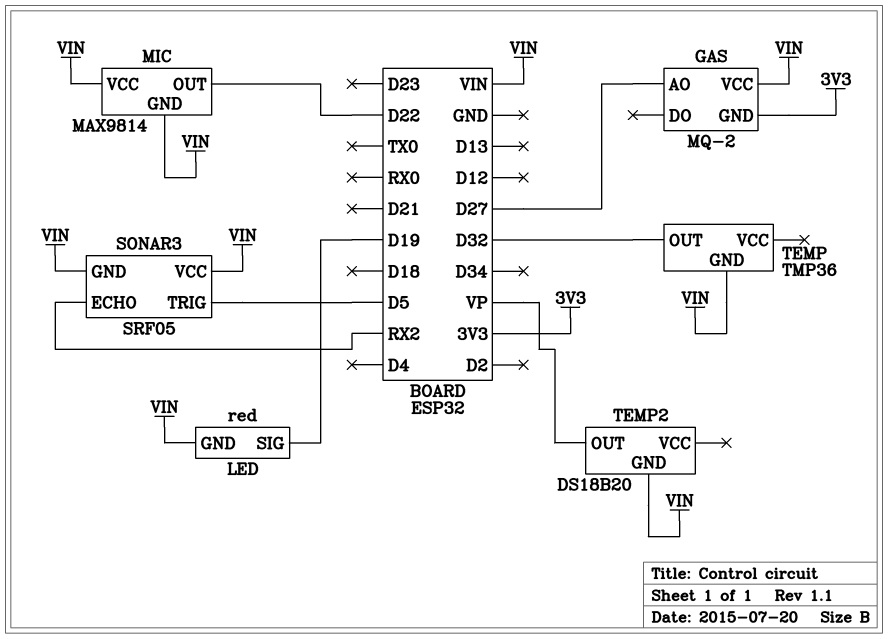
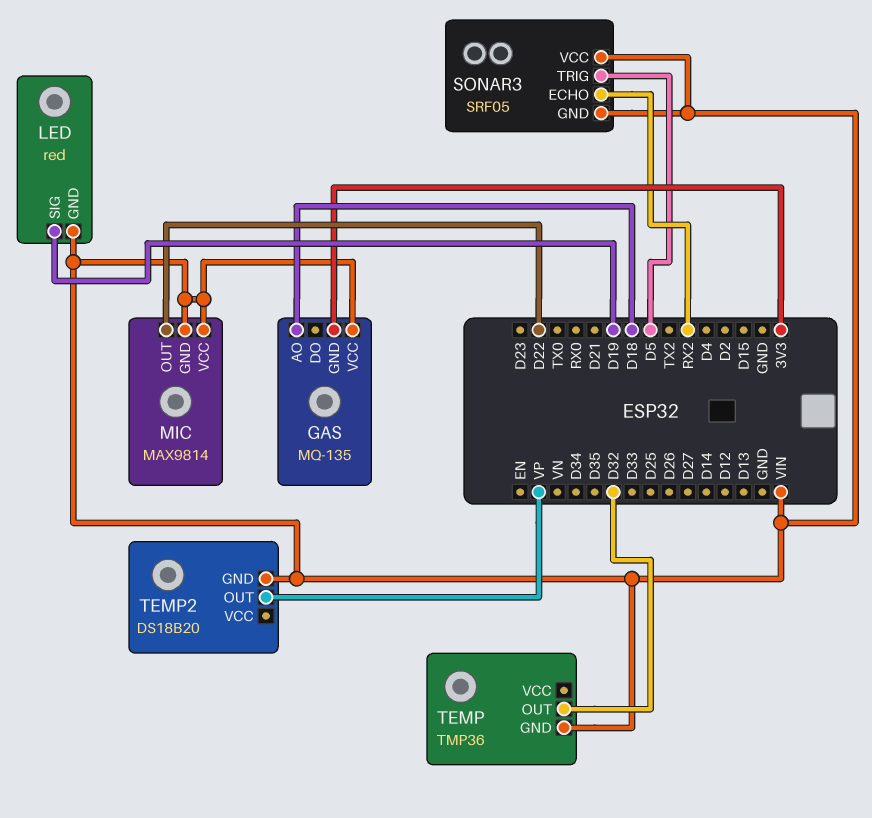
GAS: MQ-2 -> MQ-135
GAS pin AO: D27 -> D18

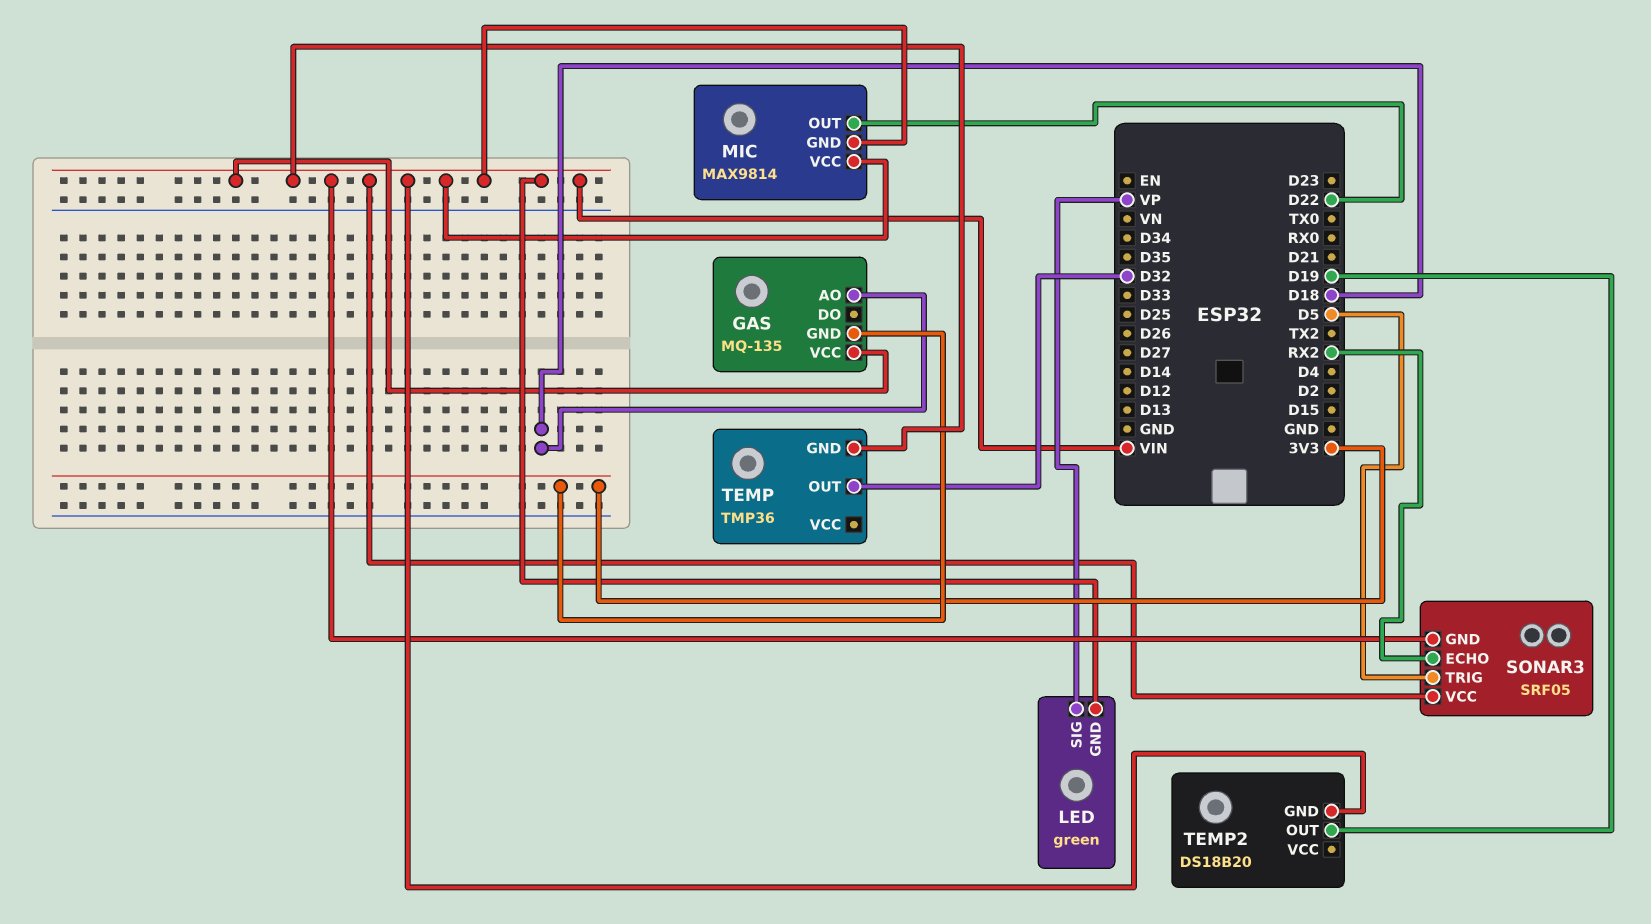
LED: red -> green
LED pin SIG: D19 -> VP
TEMP2 pin OUT: VP -> D19

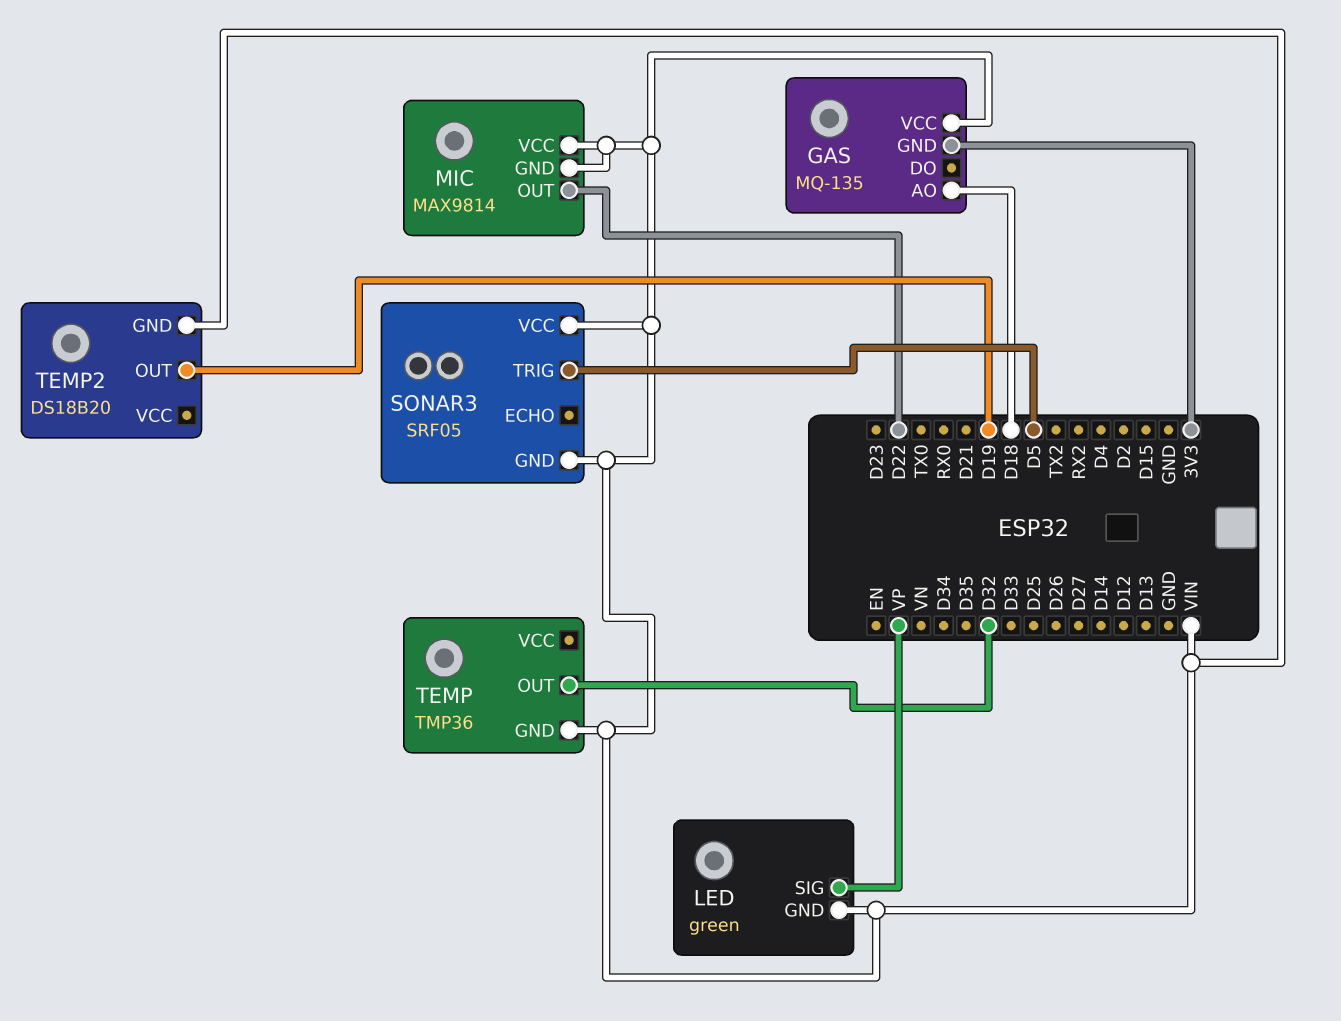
SONAR3 pin ECHO: RX2 -> none

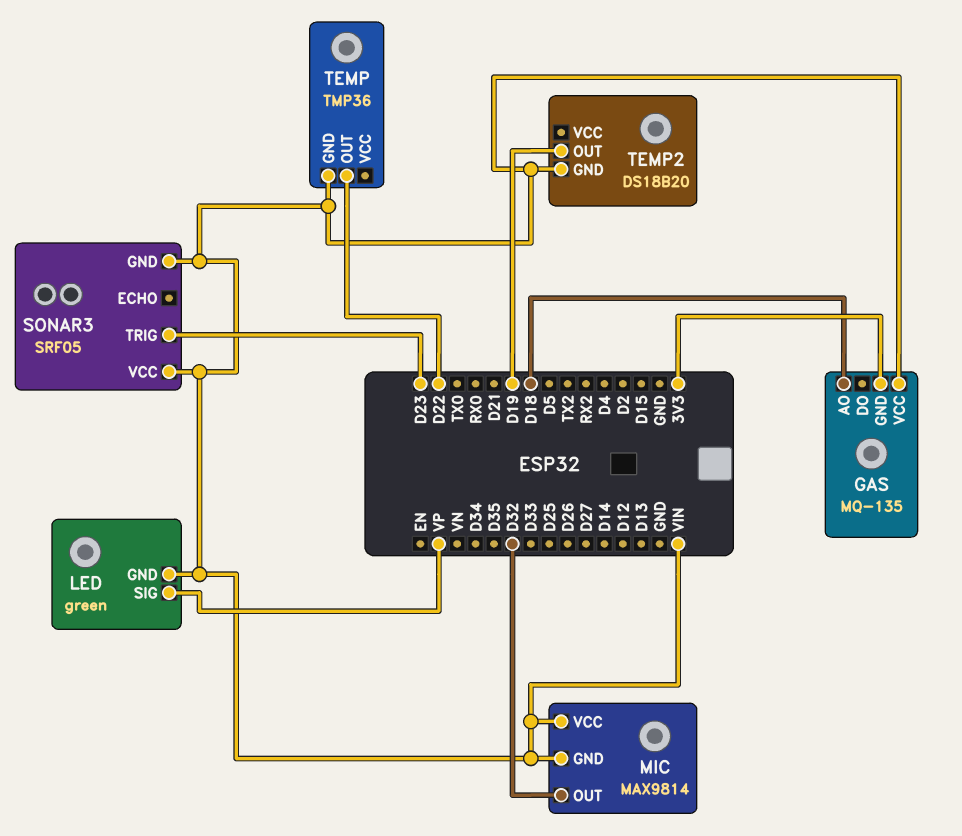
MIC pin OUT: D22 -> D32
SONAR3 pin TRIG: D5 -> D23
TEMP pin OUT: D32 -> D22

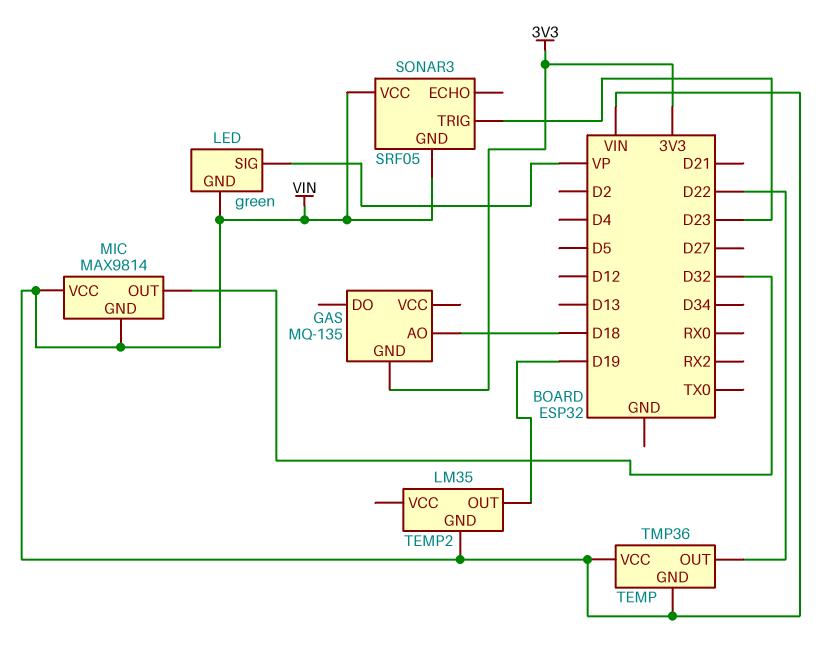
GAS pin VCC: VIN -> none
TEMP pin VCC: none -> VIN
TEMP2: DS18B20 -> LM35

